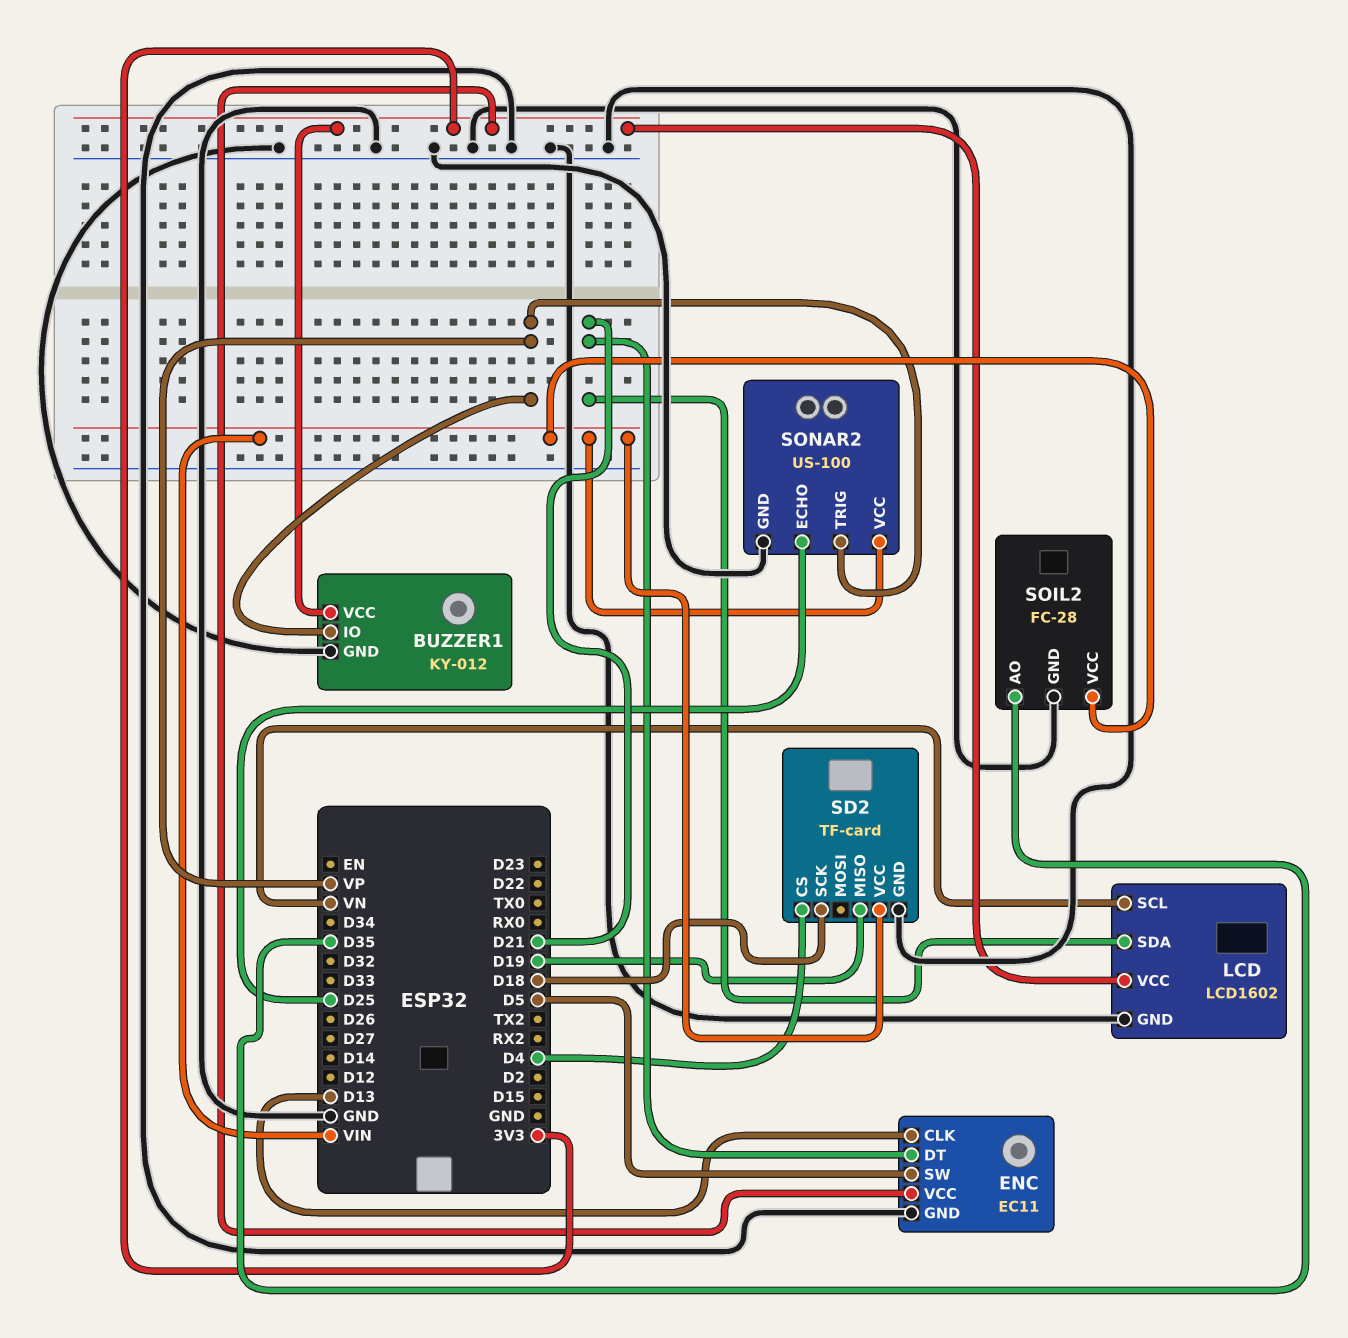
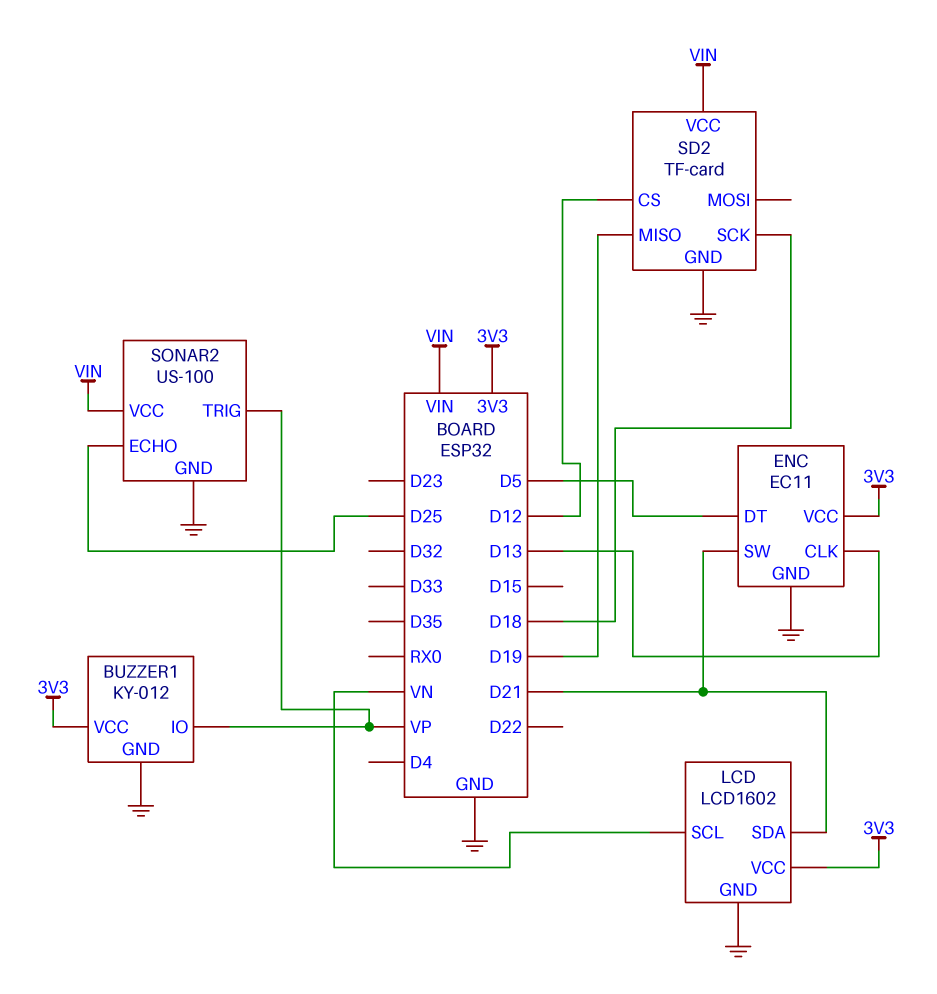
ENC pin DT: D21 -> D5
ENC pin SW: D5 -> D21
SD2 pin CS: D4 -> D12
SOIL2: FC-28 -> none
SOIL2 pin AO: D35 -> none
SOIL2 pin GND: GND -> none
SOIL2 pin VCC: VIN -> none

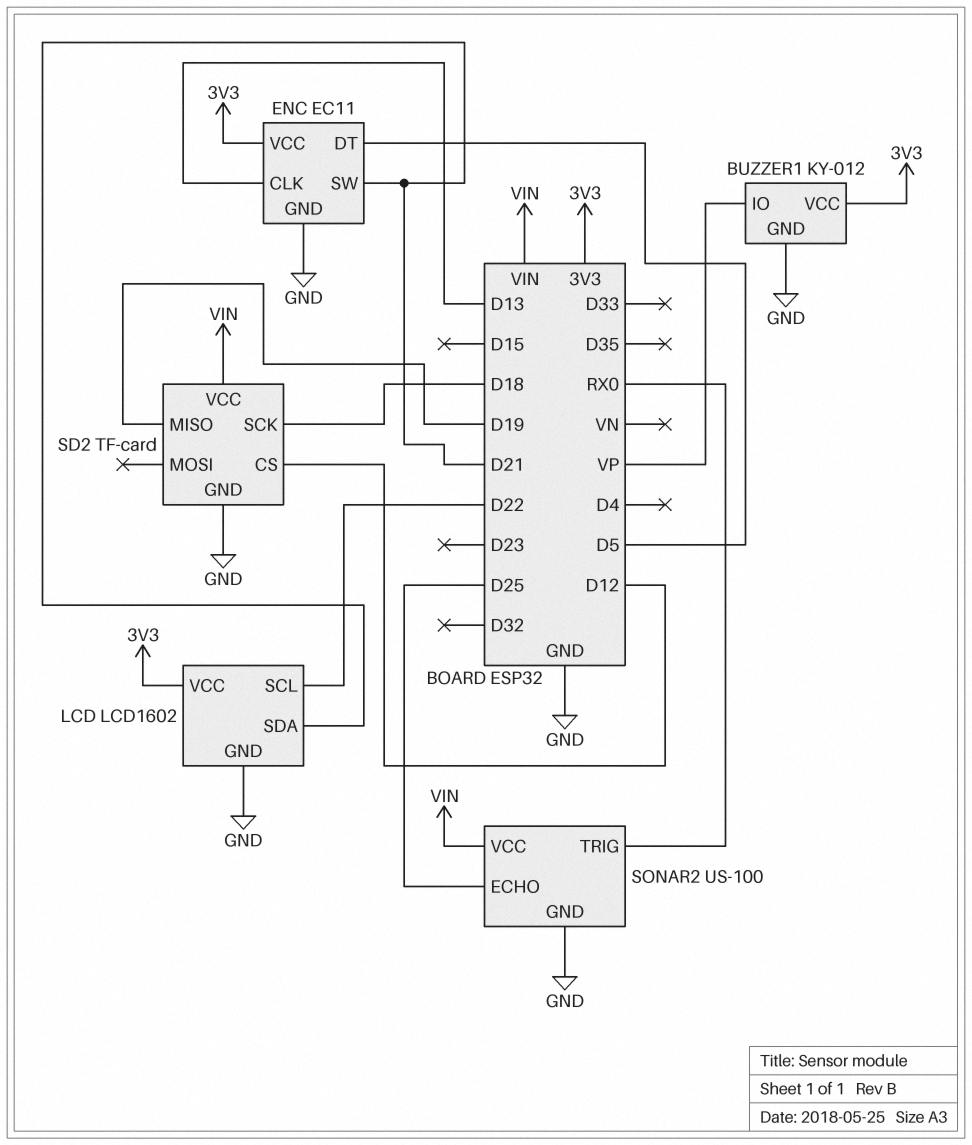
LCD pin SCL: VN -> D22
SONAR2 pin TRIG: VP -> RX0

